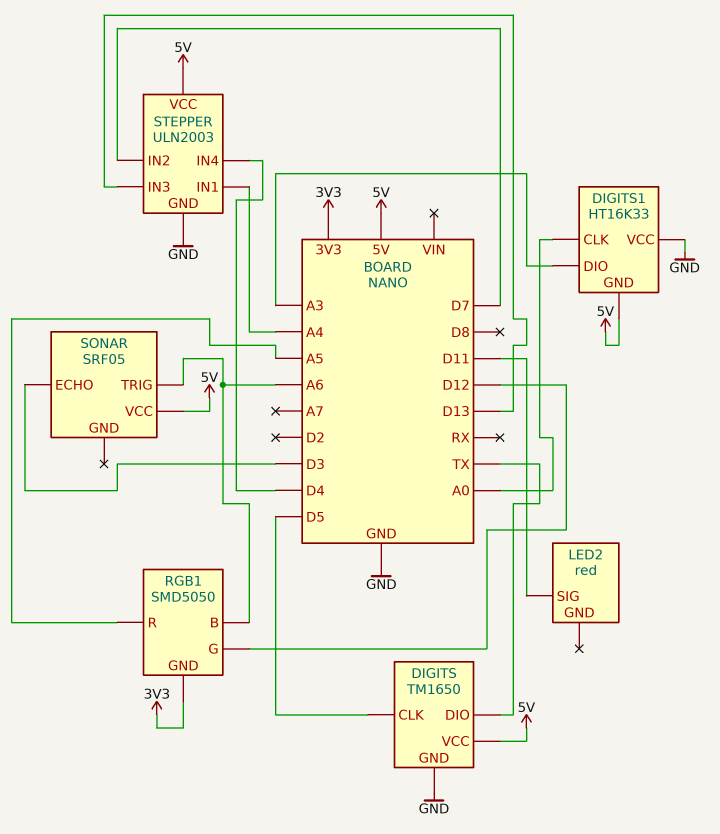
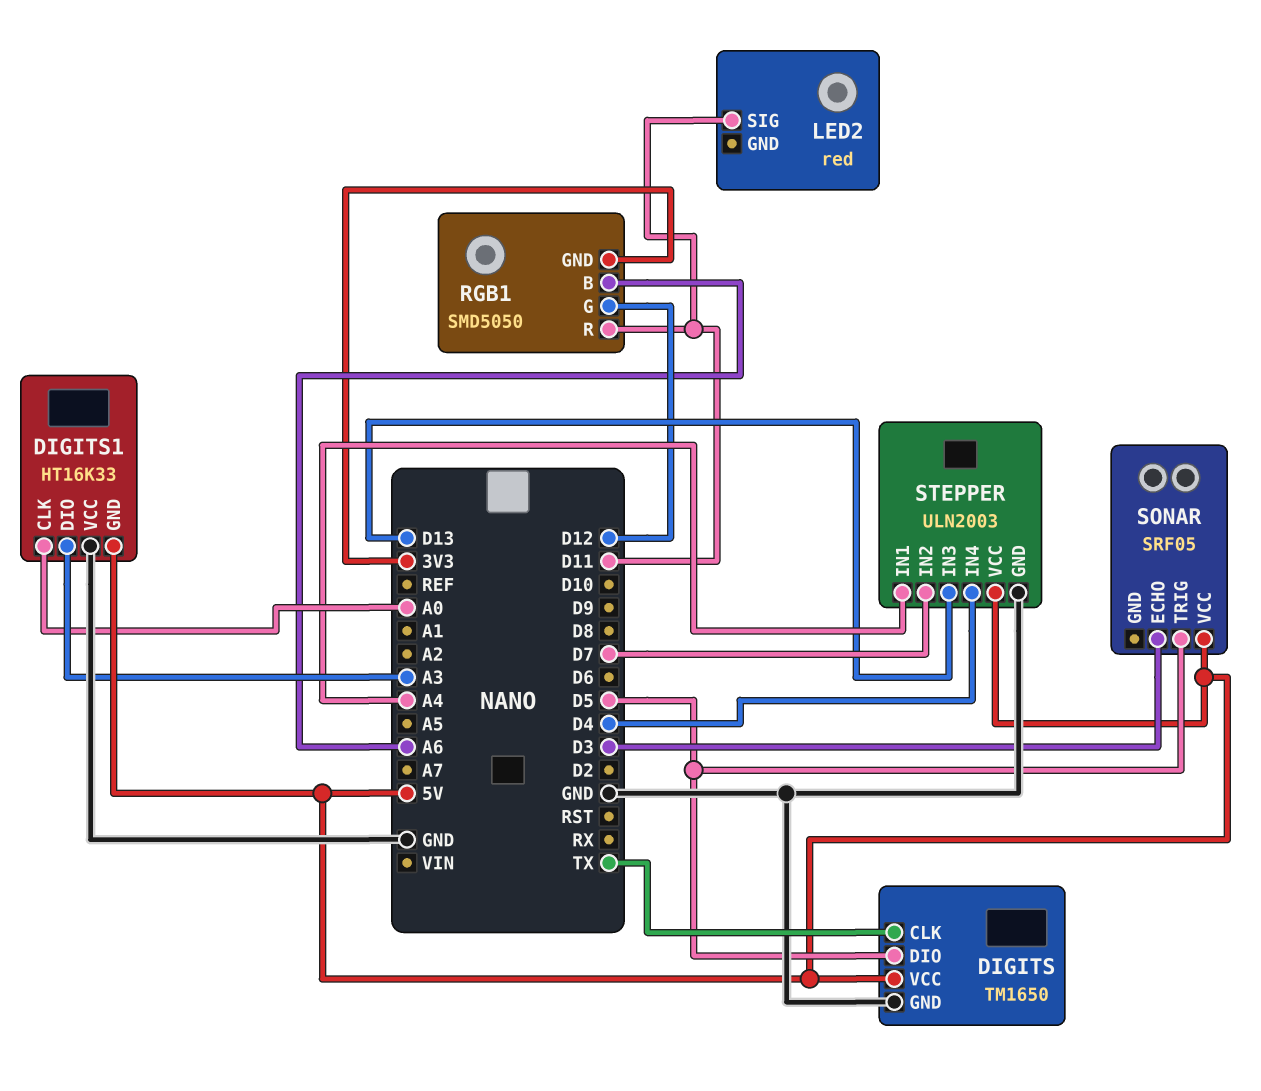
DIGITS pin CLK: D5 -> TX
DIGITS pin DIO: TX -> D5
RGB1 pin R: A5 -> D11
SONAR pin TRIG: A6 -> D5

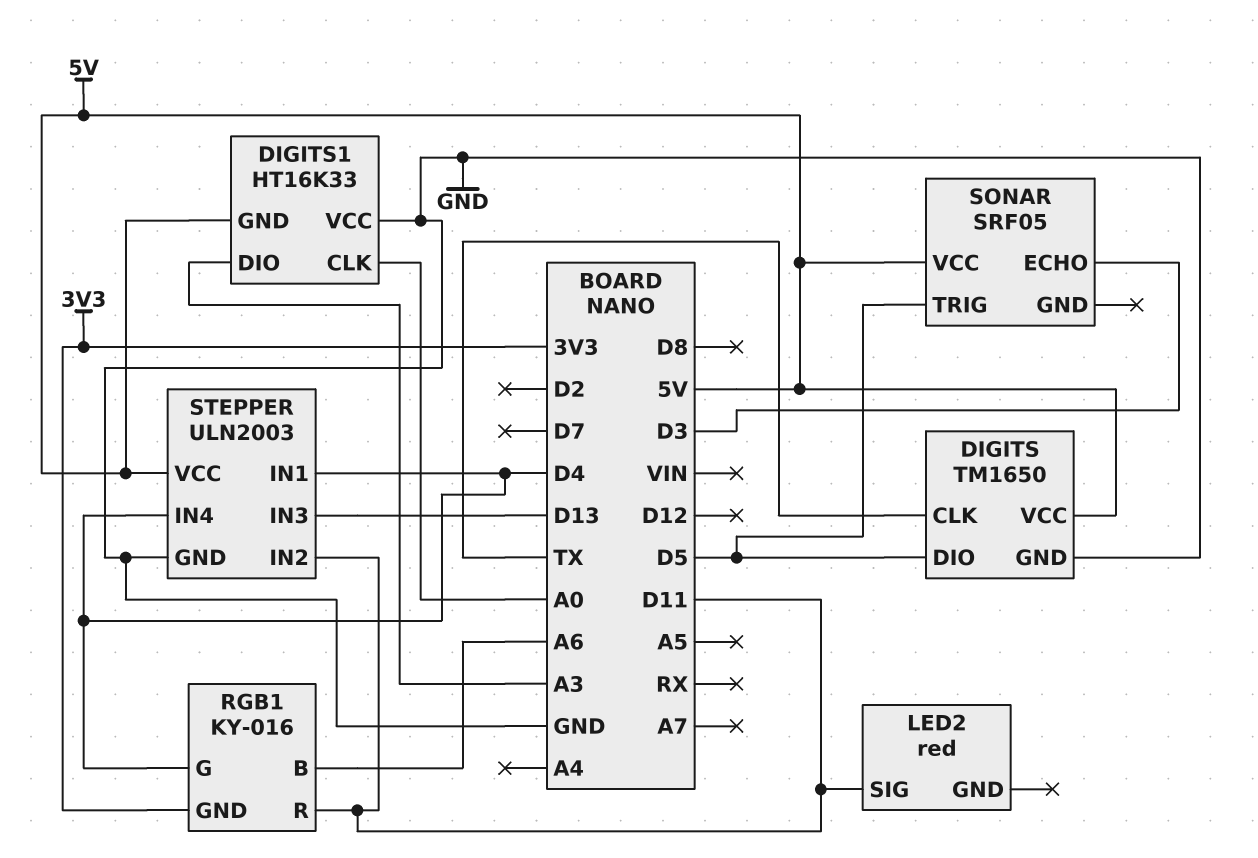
RGB1: SMD5050 -> KY-016
RGB1 pin G: D12 -> D4
STEPPER pin IN1: A4 -> D4
STEPPER pin IN2: D7 -> D11

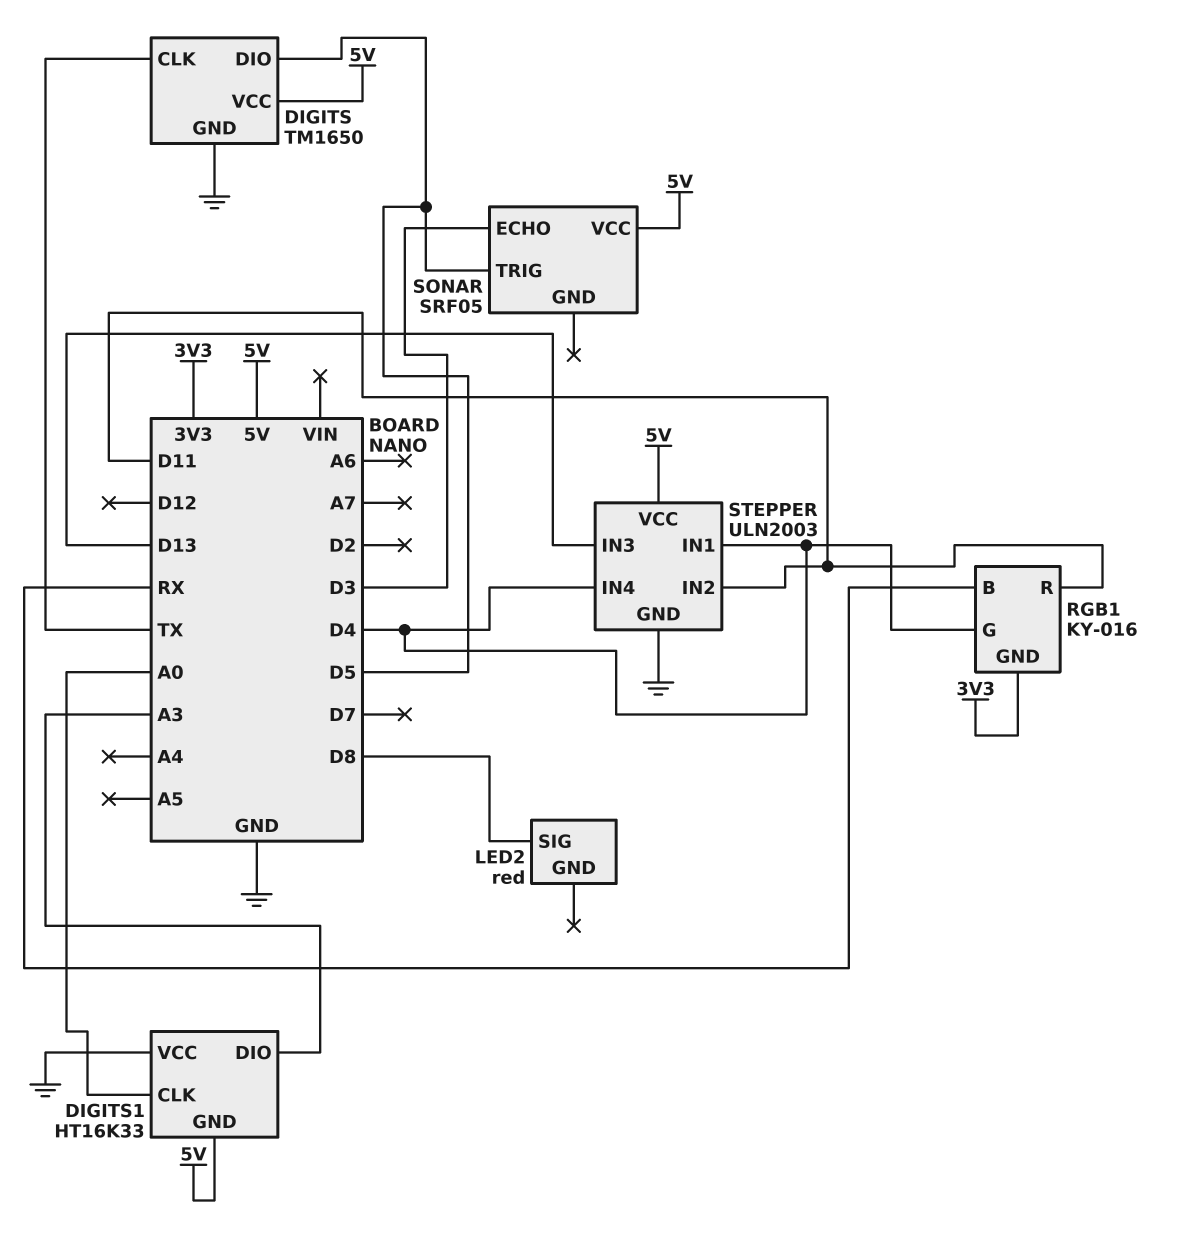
LED2 pin SIG: D11 -> D8
RGB1 pin B: A6 -> RX

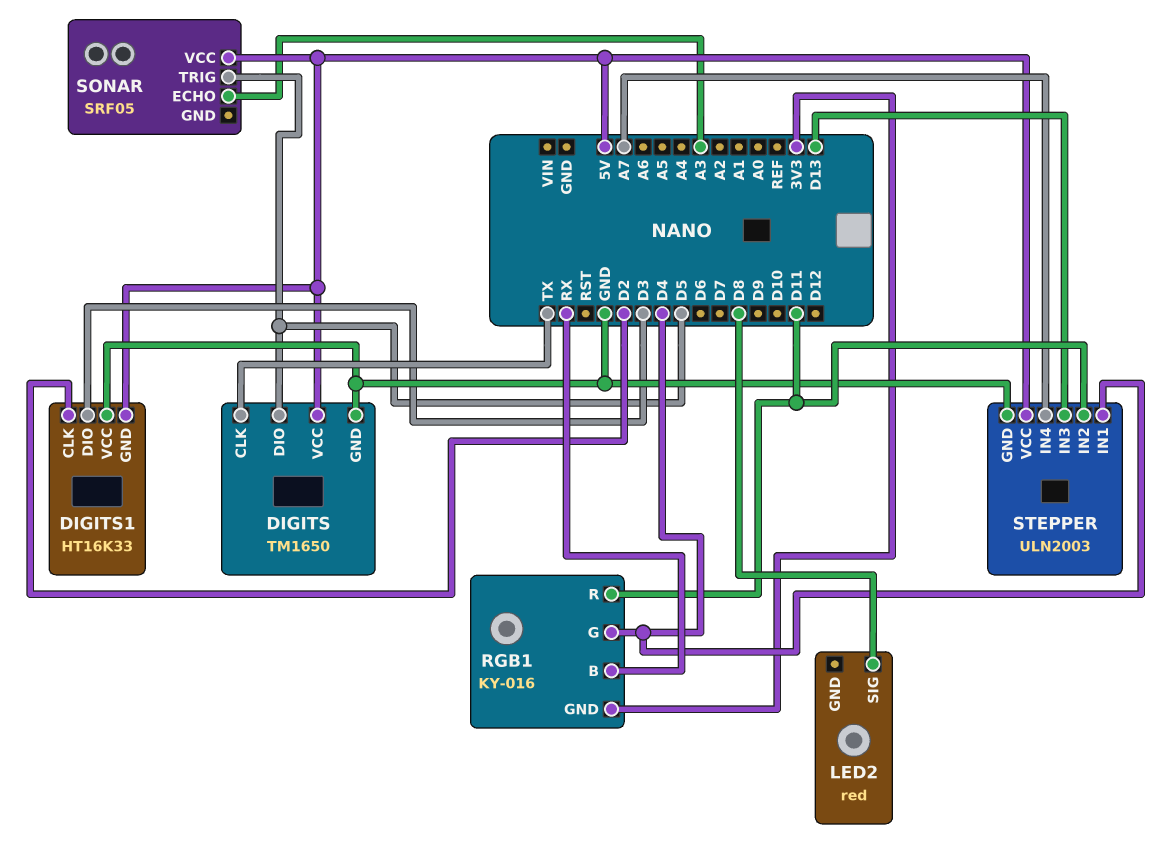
DIGITS1 pin CLK: A0 -> D2
DIGITS1 pin DIO: A3 -> D3
SONAR pin ECHO: D3 -> A3
STEPPER pin IN4: D4 -> A7

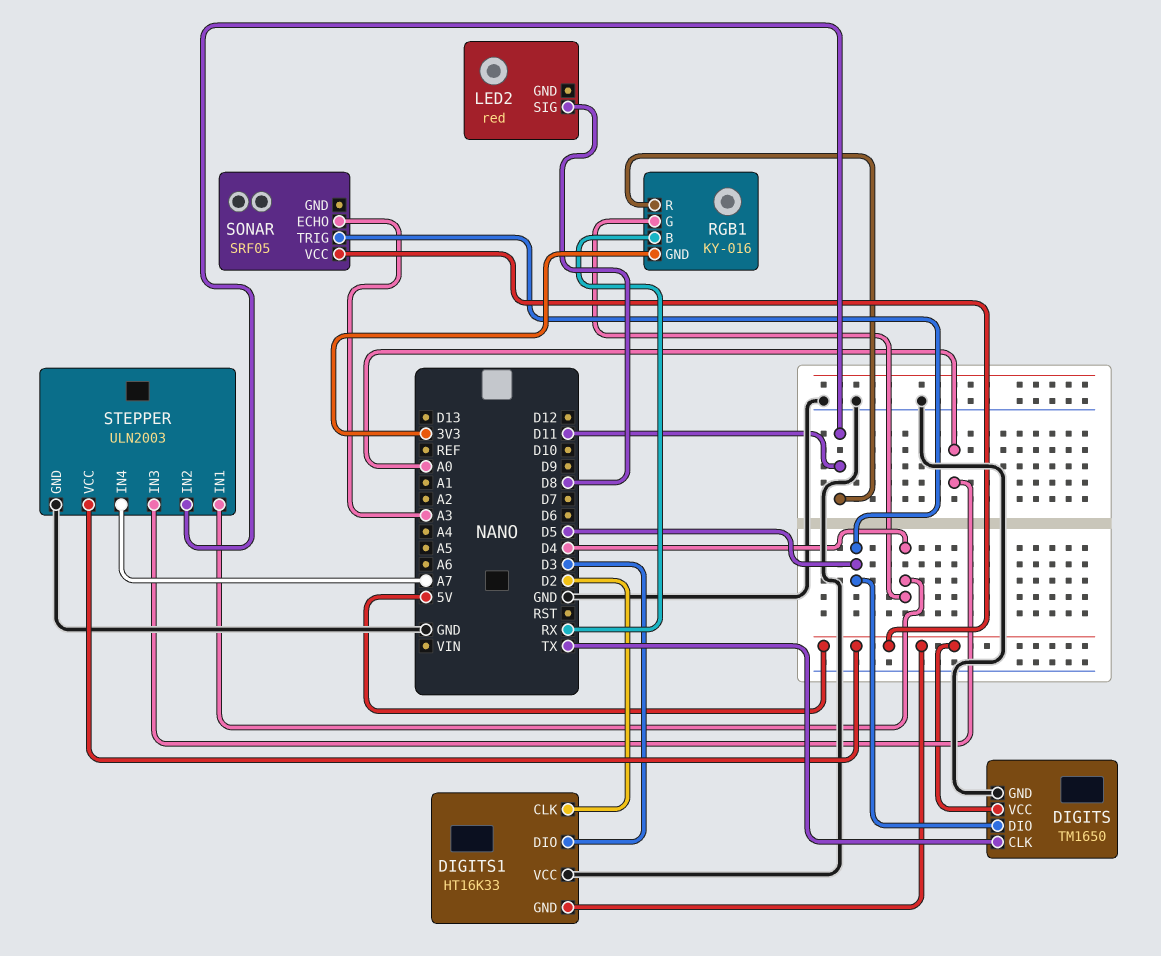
STEPPER pin IN3: D13 -> A0

